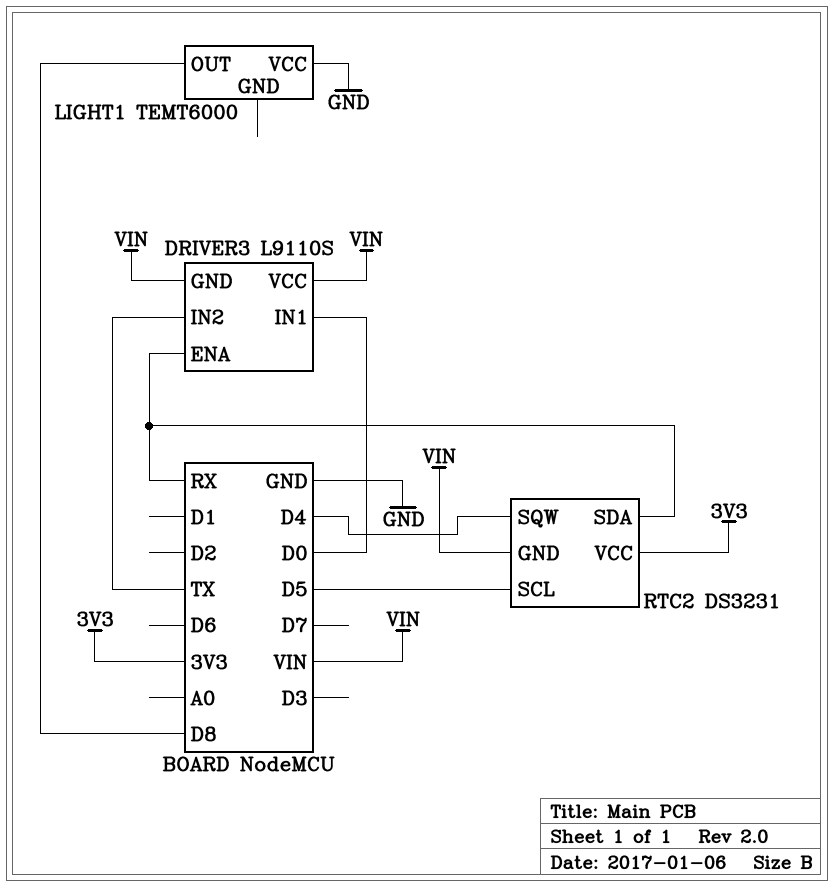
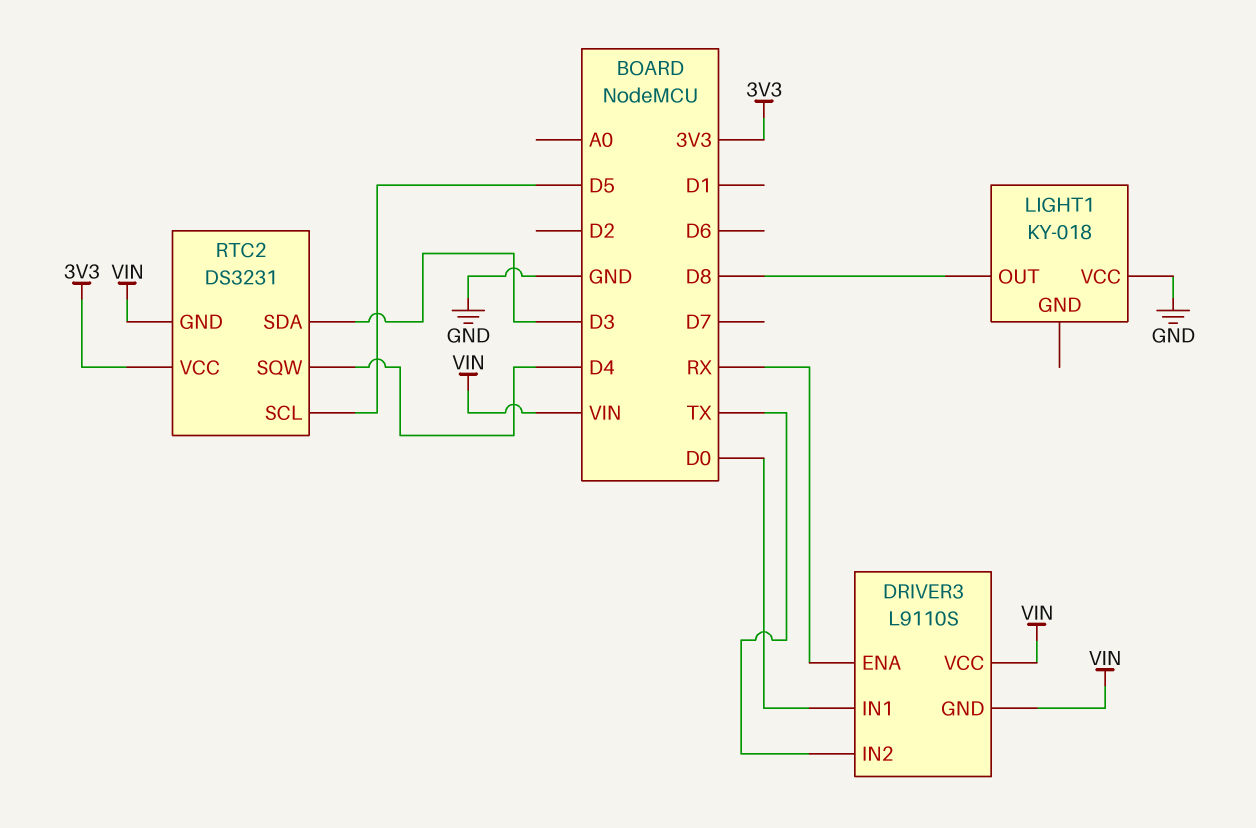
LIGHT1: TEMT6000 -> KY-018
RTC2 pin SDA: RX -> D3

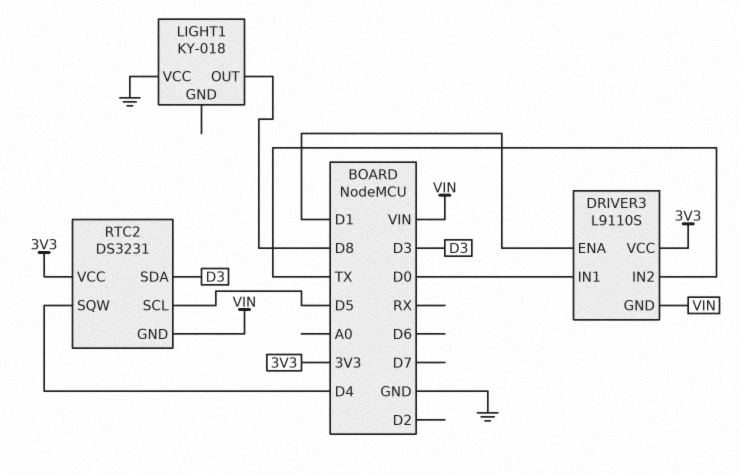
DRIVER3 pin ENA: RX -> D1
DRIVER3 pin VCC: VIN -> 3V3

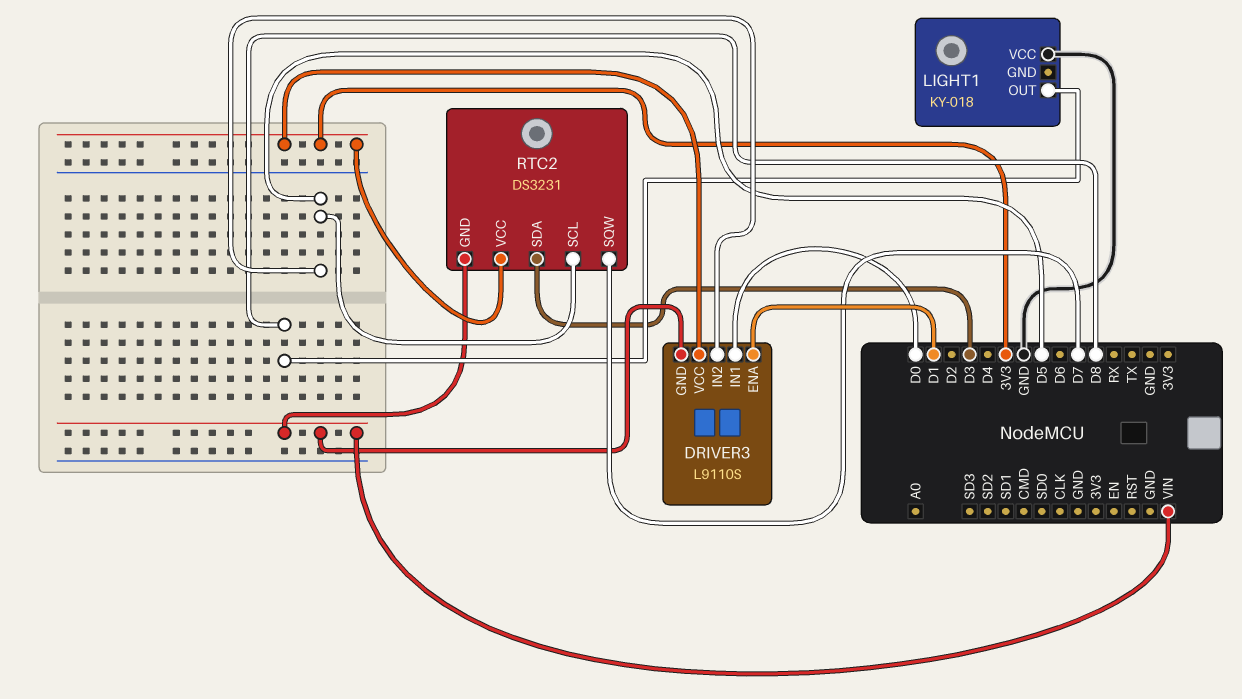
DRIVER3 pin IN2: TX -> D5
RTC2 pin SQW: D4 -> D7

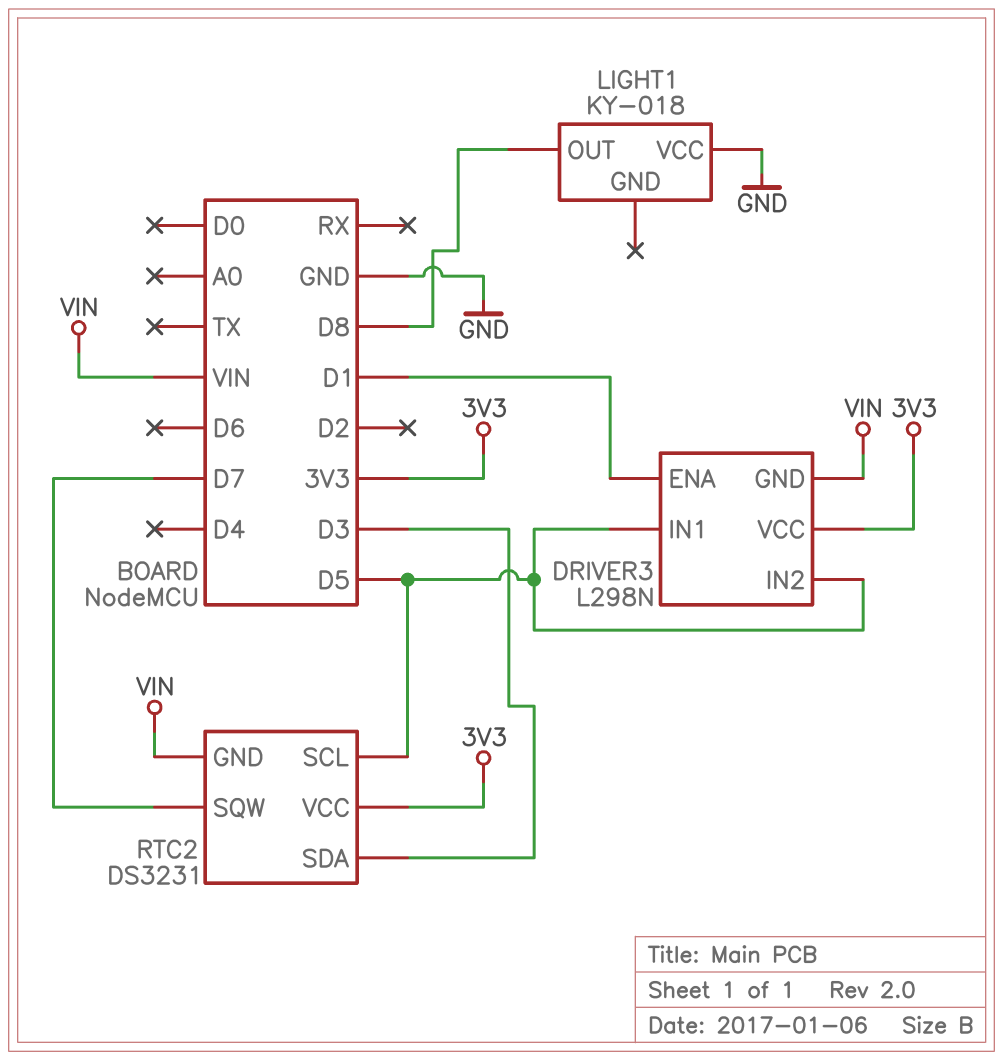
DRIVER3: L9110S -> L298N
DRIVER3 pin IN1: D0 -> D5

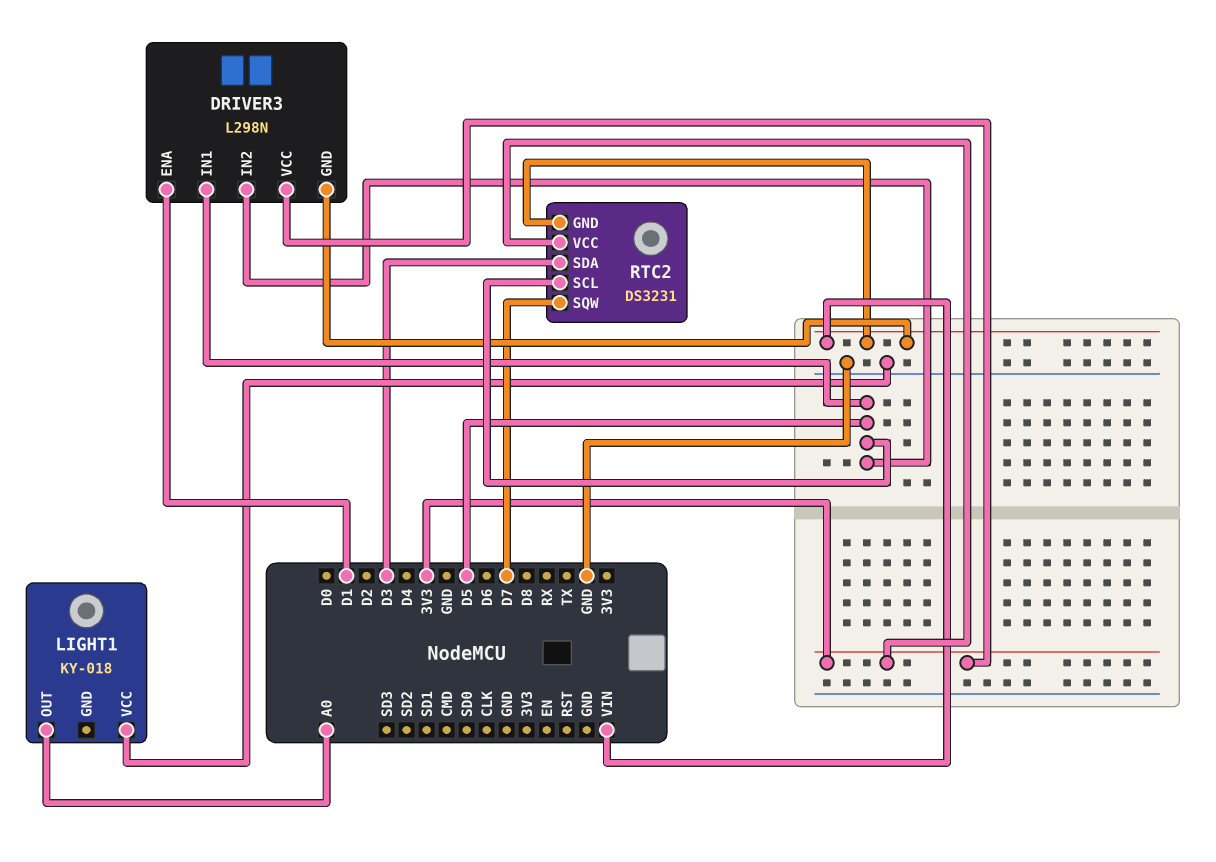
LIGHT1 pin OUT: D8 -> A0

